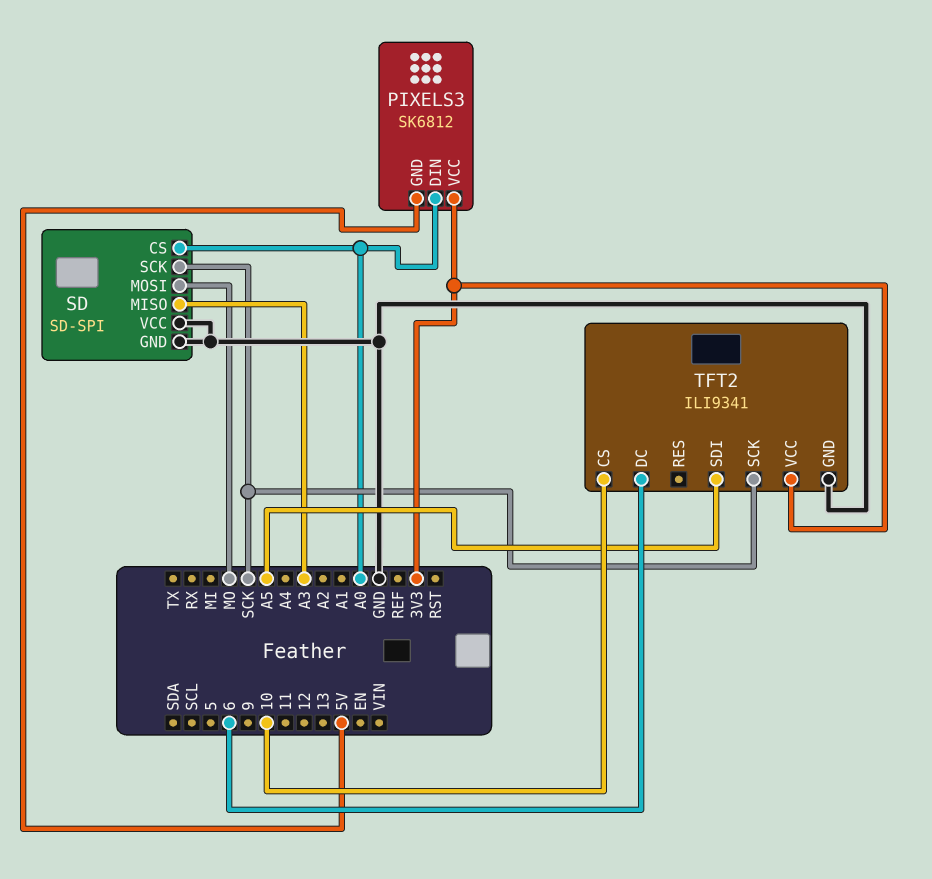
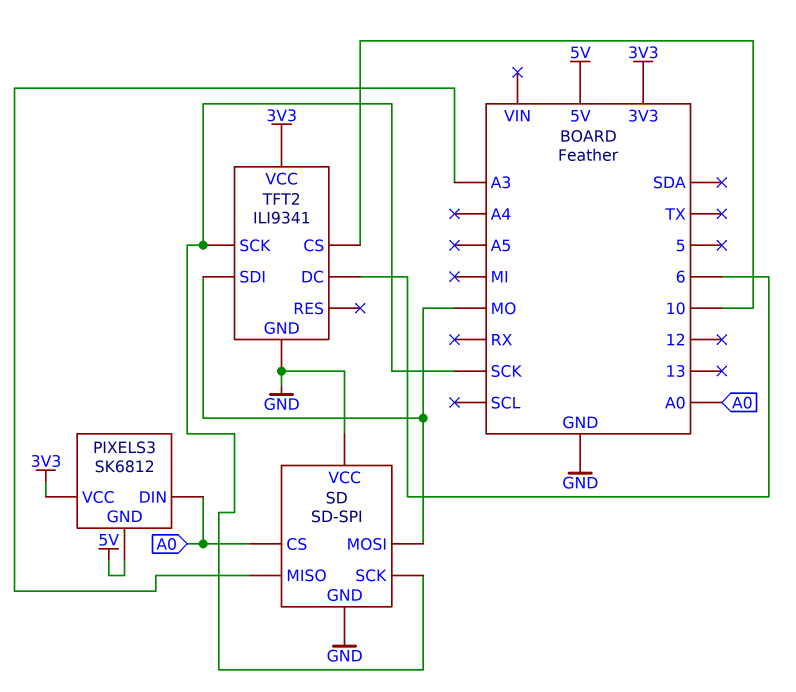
TFT2 pin SDI: A5 -> MO

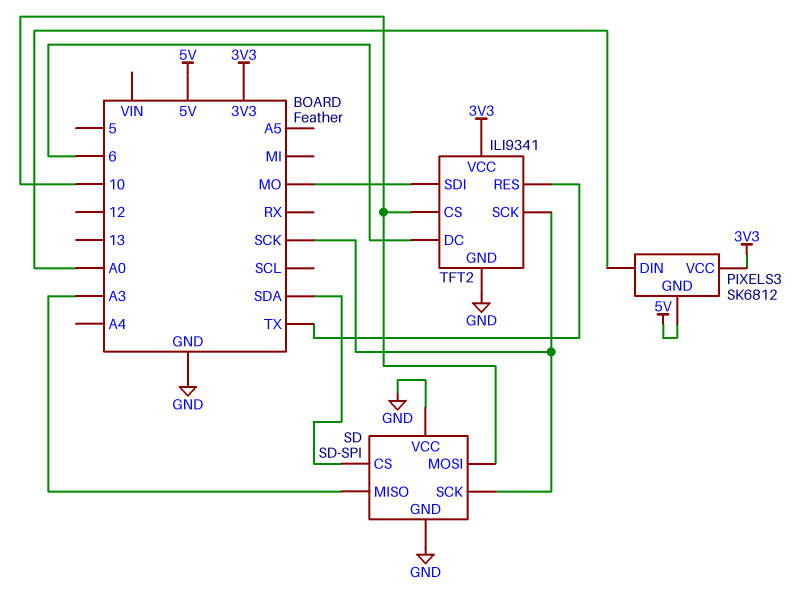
SD pin CS: A0 -> SDA
SD pin MOSI: MO -> 10
TFT2 pin RES: none -> TX

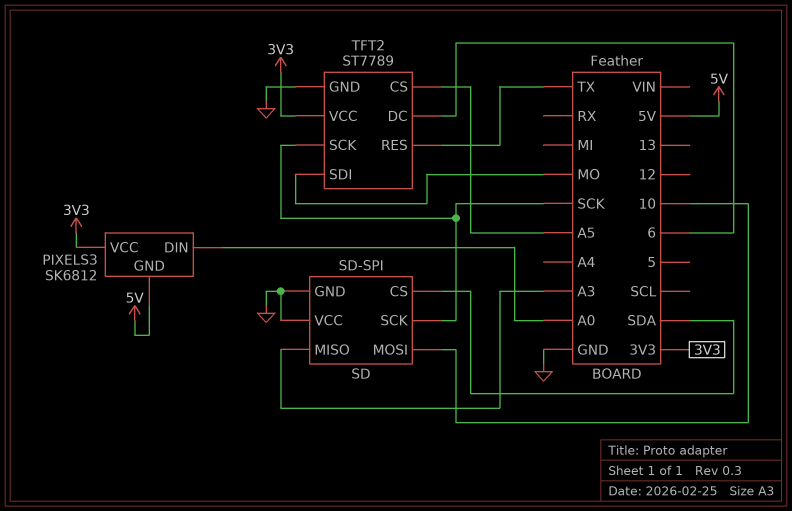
TFT2: ILI9341 -> ST7789
TFT2 pin CS: 10 -> A5

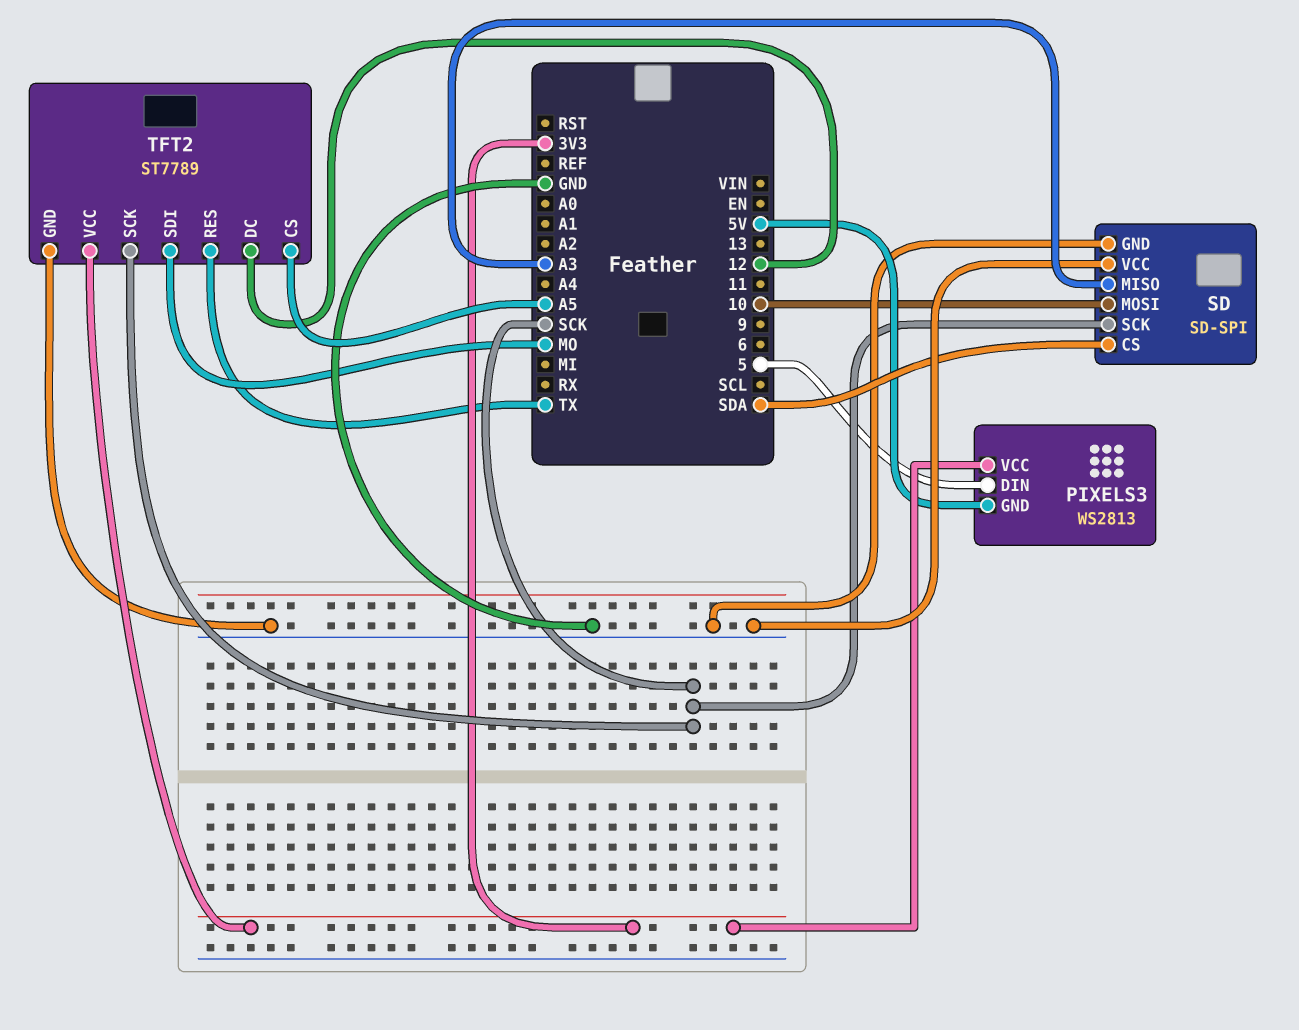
PIXELS3: SK6812 -> WS2813
PIXELS3 pin DIN: A0 -> 5
TFT2 pin DC: 6 -> 12

